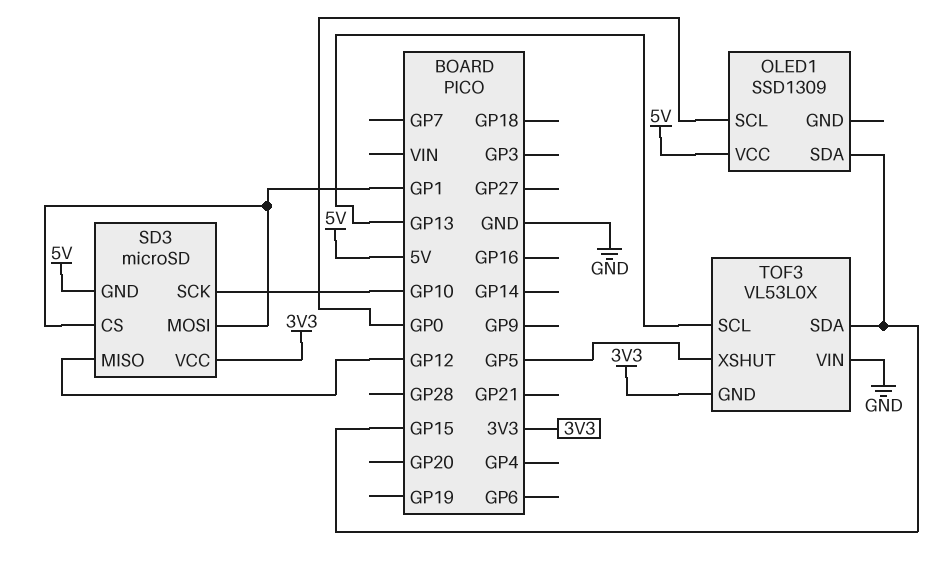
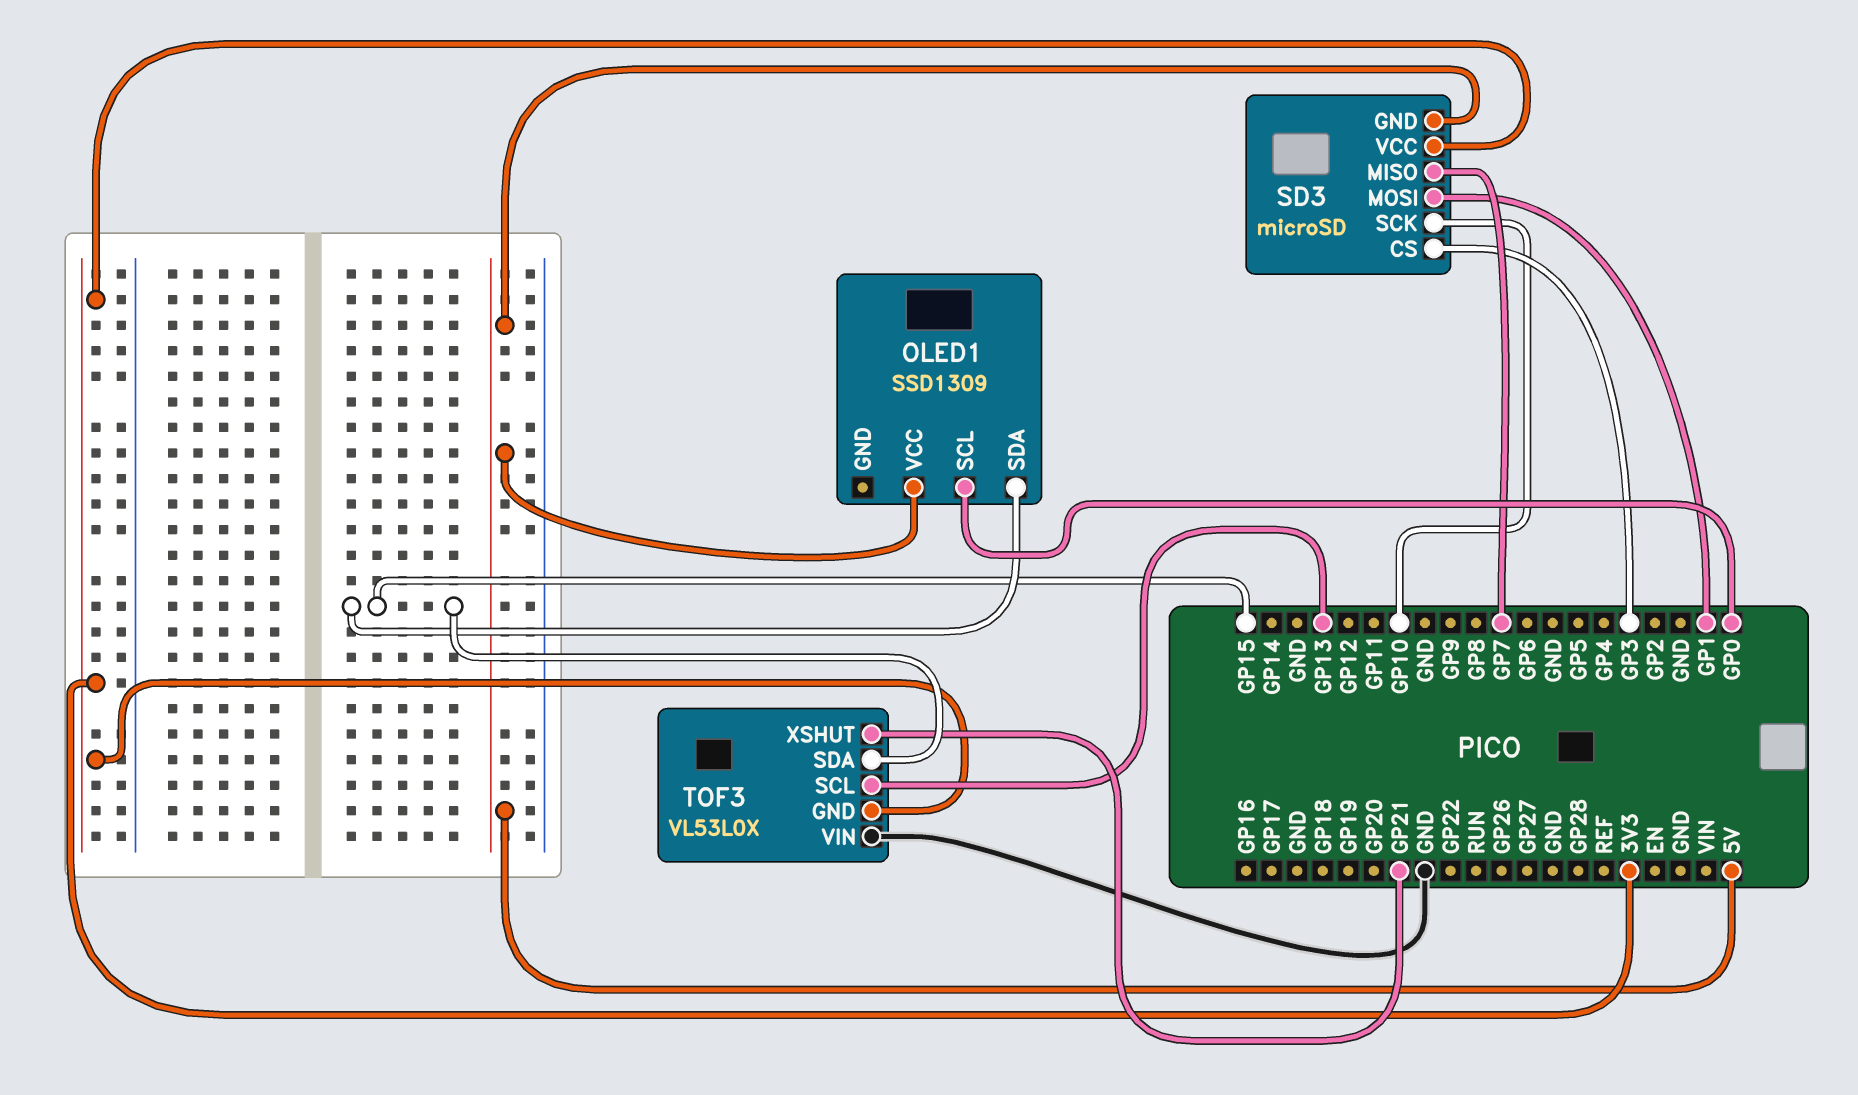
SD3 pin CS: GP1 -> GP3
SD3 pin MISO: GP12 -> GP7
TOF3 pin XSHUT: GP5 -> GP21

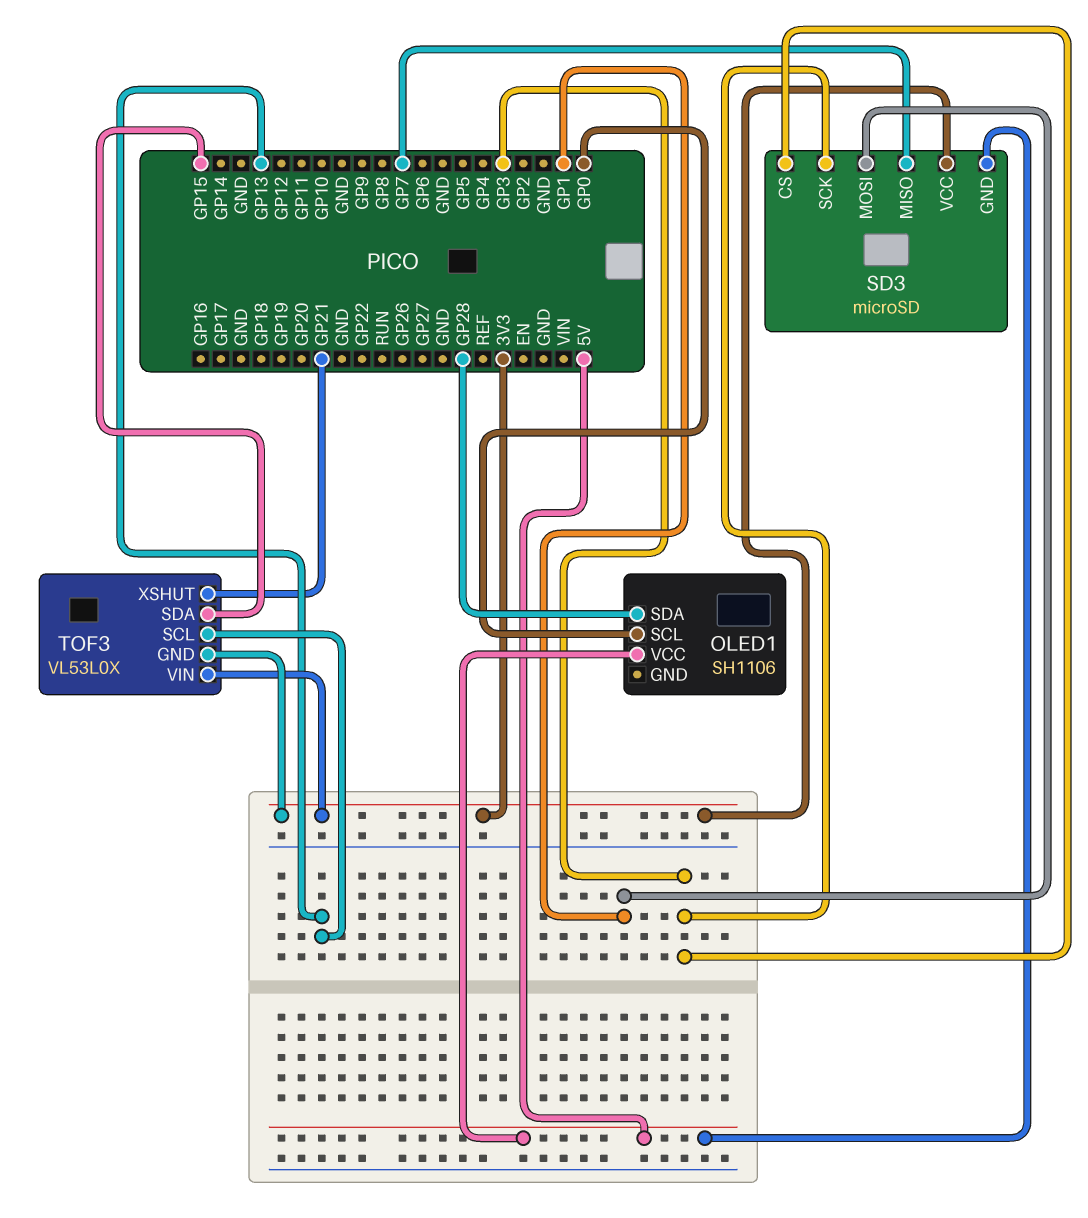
OLED1: SSD1309 -> SH1106
OLED1 pin SDA: GP15 -> GP28
SD3 pin SCK: GP10 -> GP3
TOF3 pin VIN: GND -> 3V3

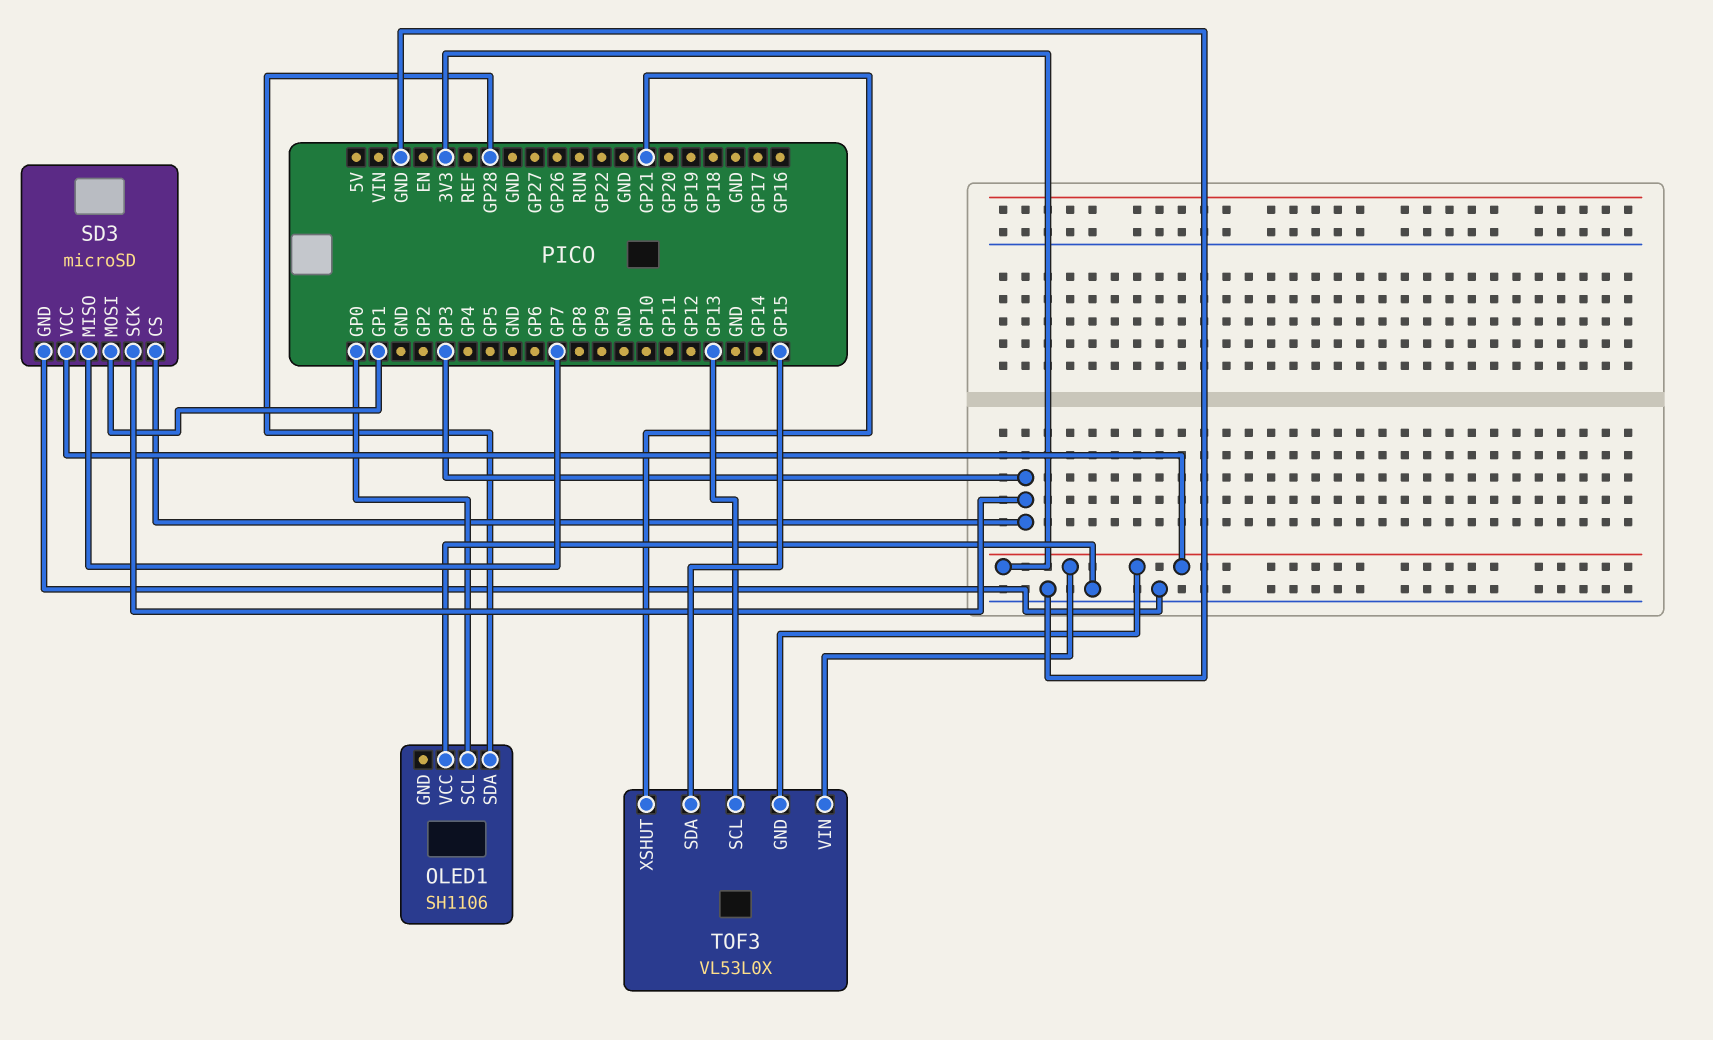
OLED1 pin VCC: 5V -> GND
SD3 pin GND: 5V -> GND

